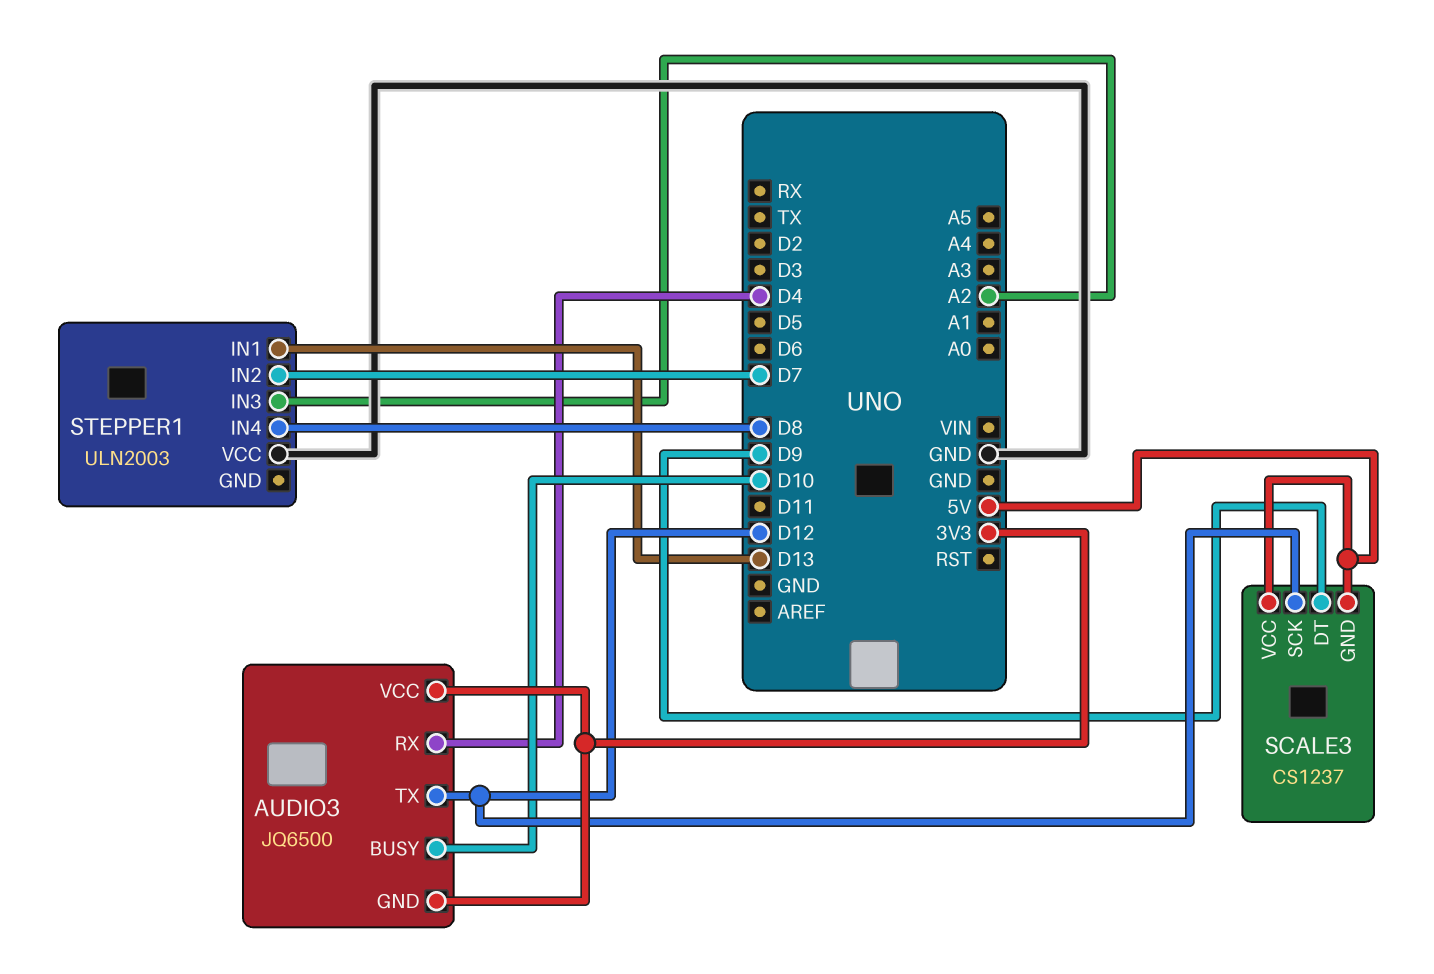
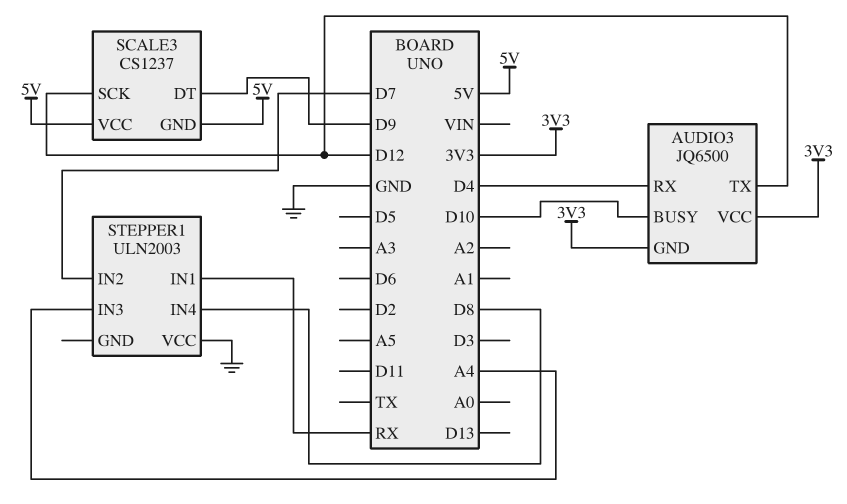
STEPPER1 pin IN1: D13 -> RX
STEPPER1 pin IN3: A2 -> A4

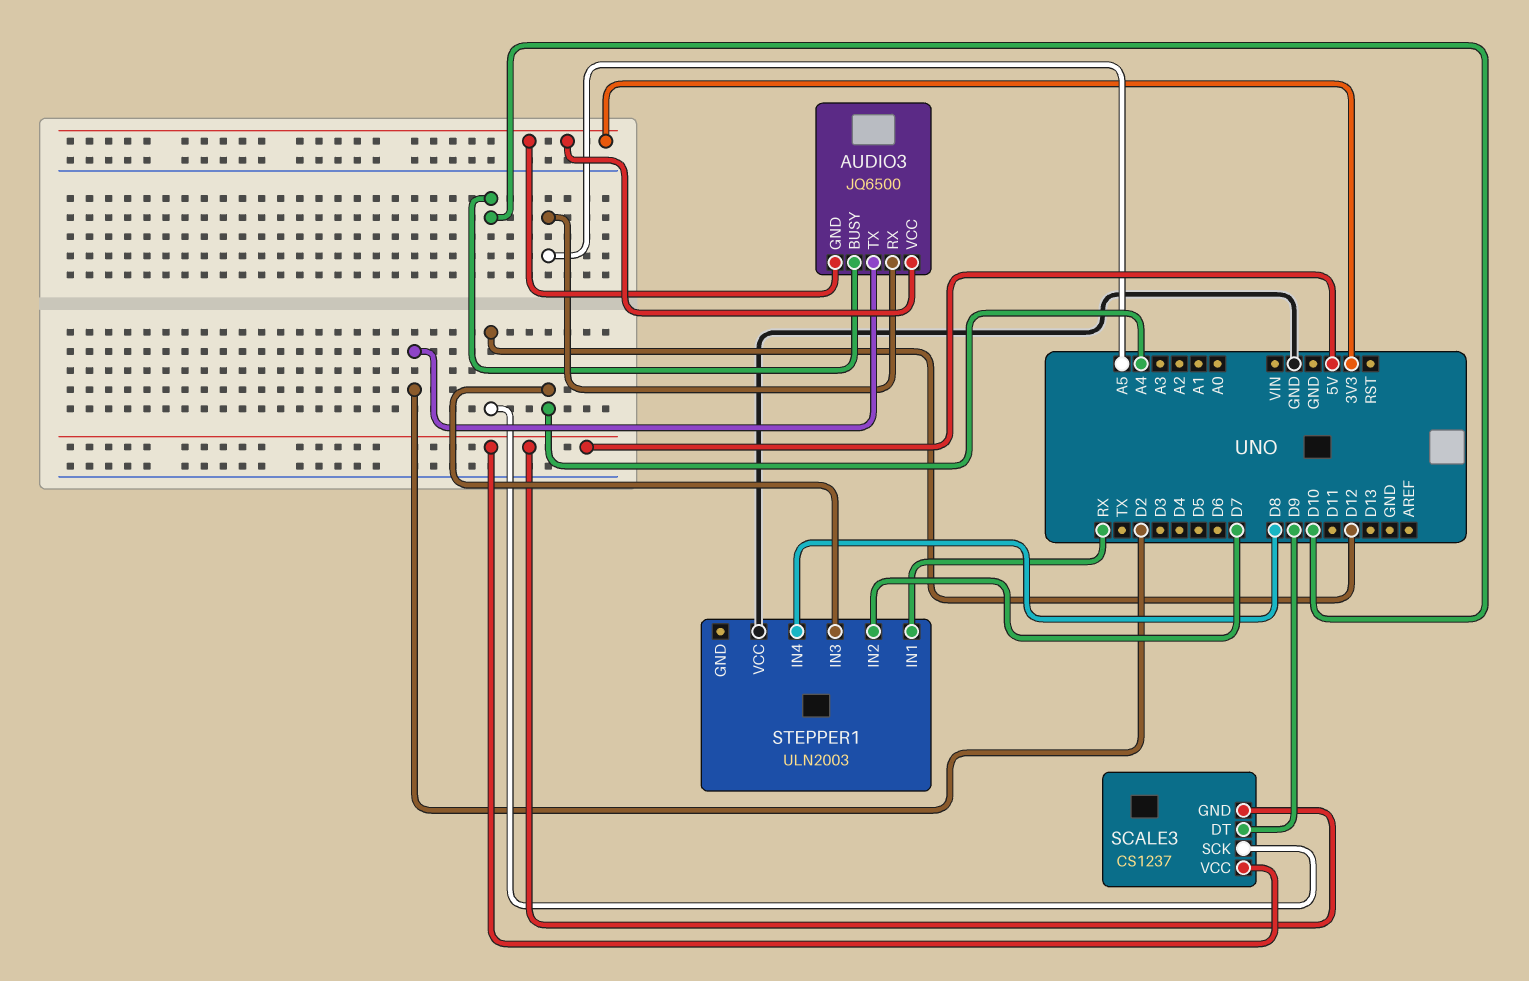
AUDIO3 pin RX: D4 -> A5
AUDIO3 pin TX: D12 -> D2

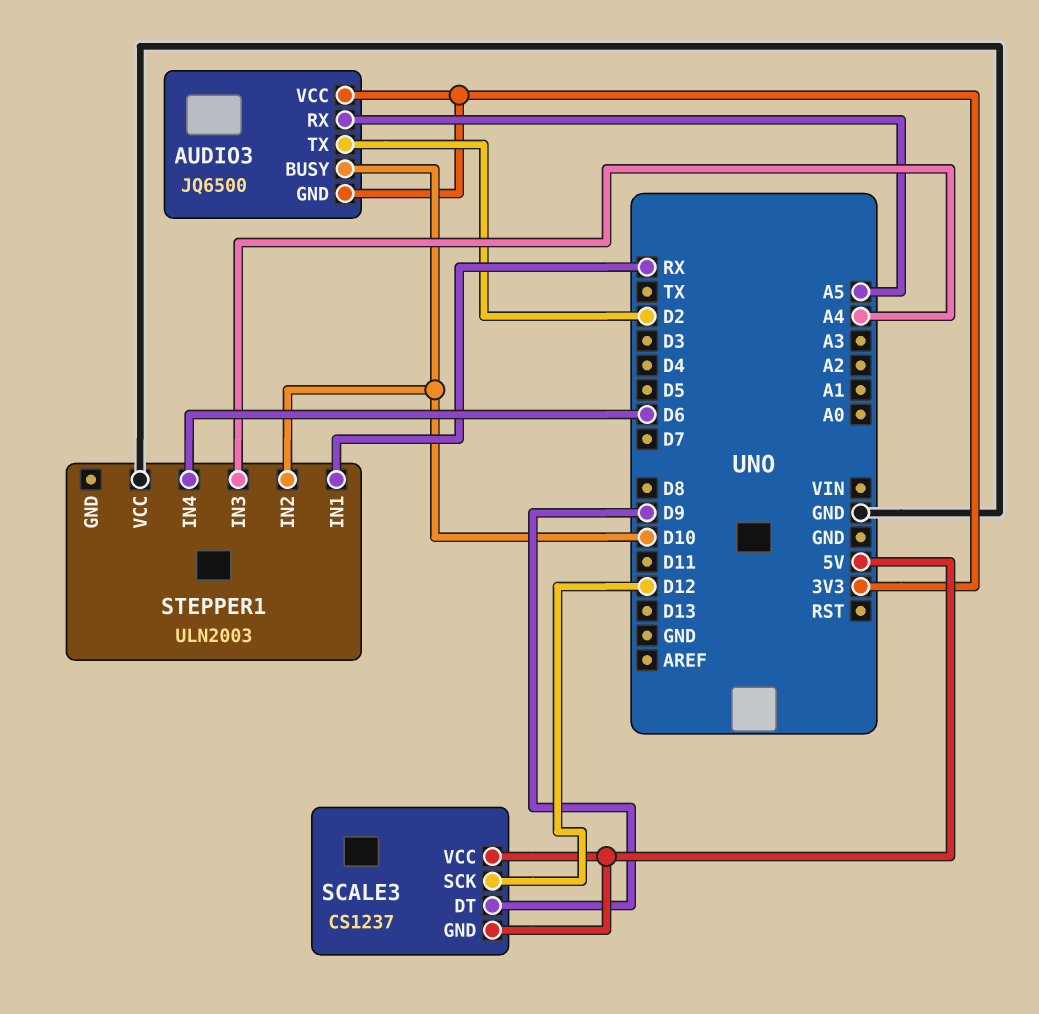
STEPPER1 pin IN2: D7 -> D10
STEPPER1 pin IN4: D8 -> D6

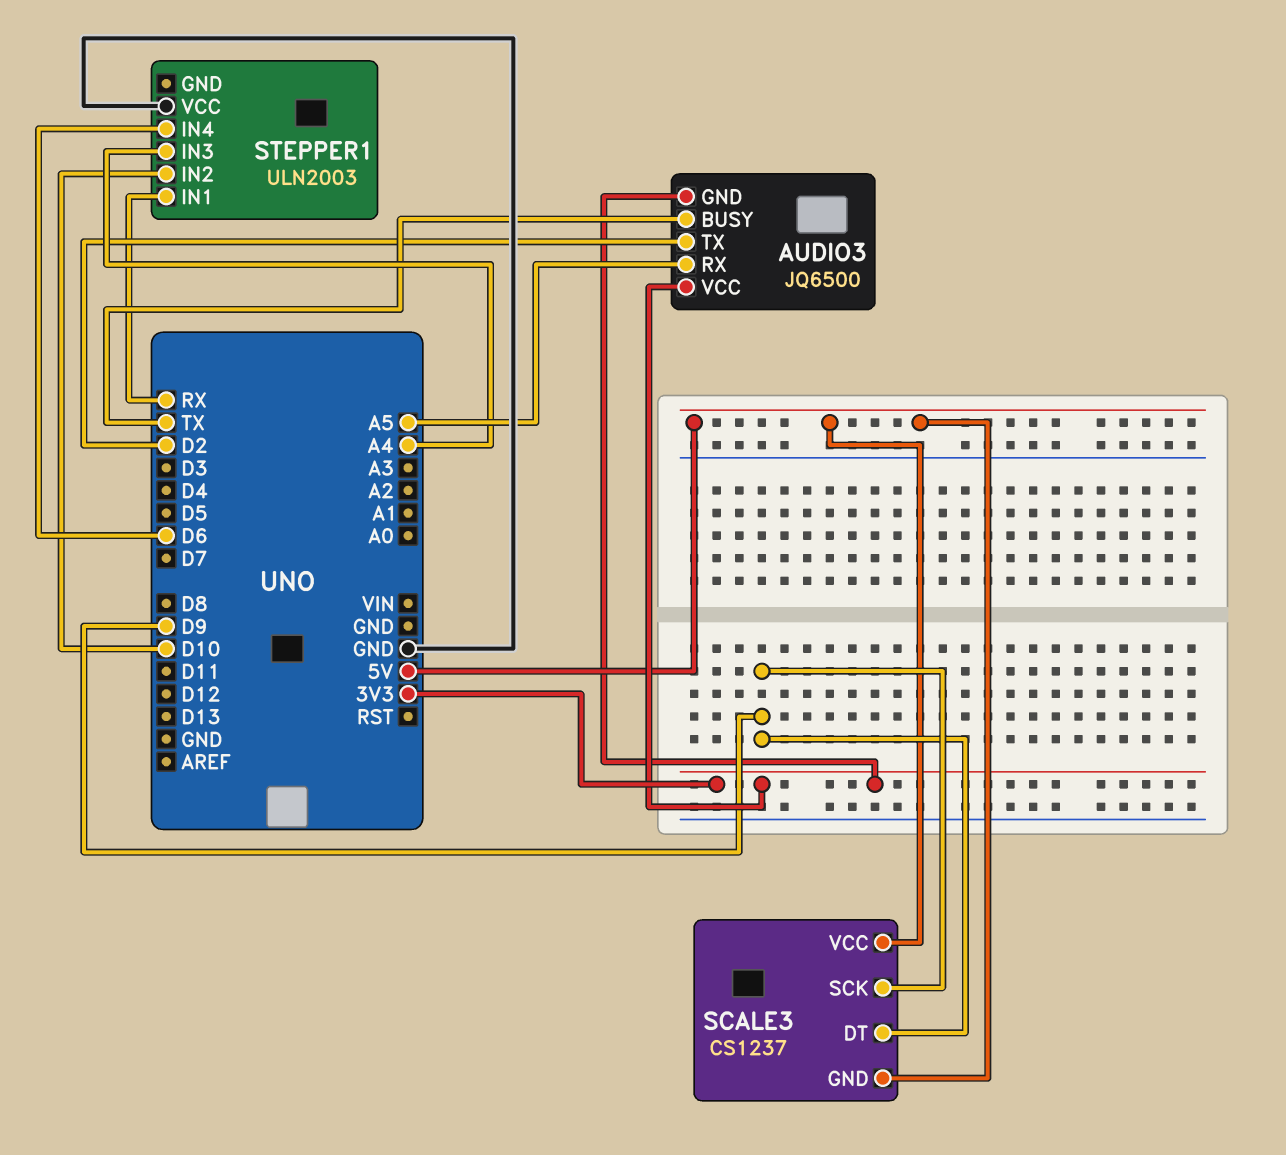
AUDIO3 pin BUSY: D10 -> TX
SCALE3 pin SCK: D12 -> D9

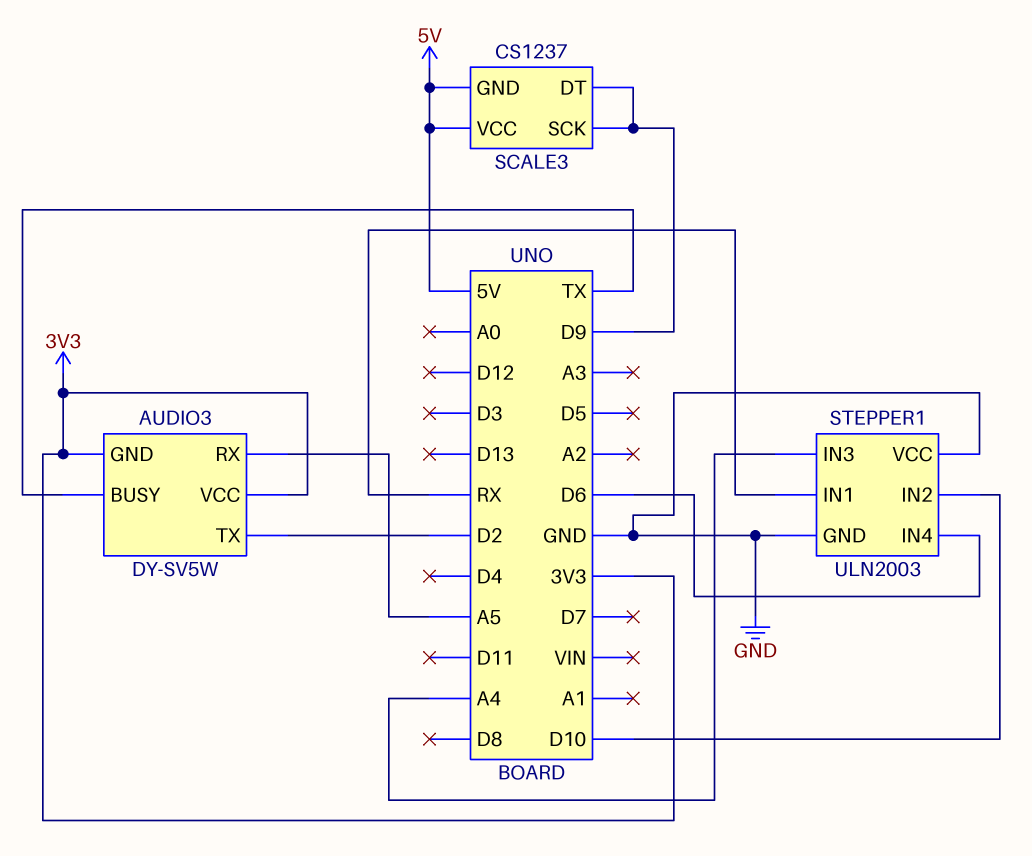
AUDIO3: JQ6500 -> DY-SV5W
STEPPER1 pin GND: none -> GND

